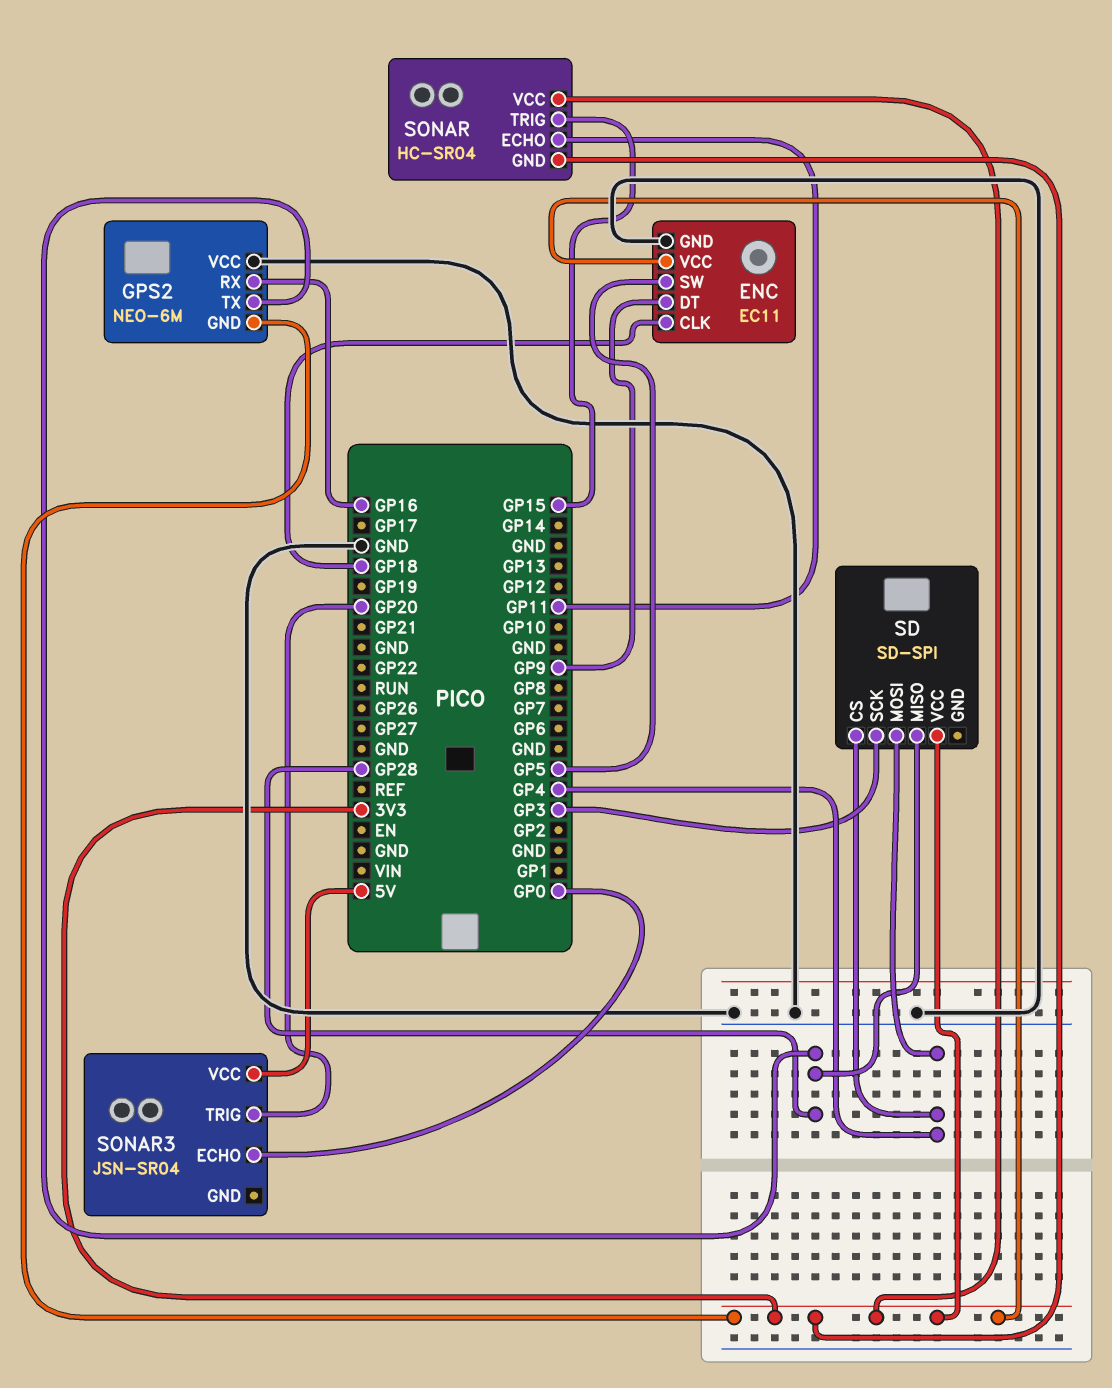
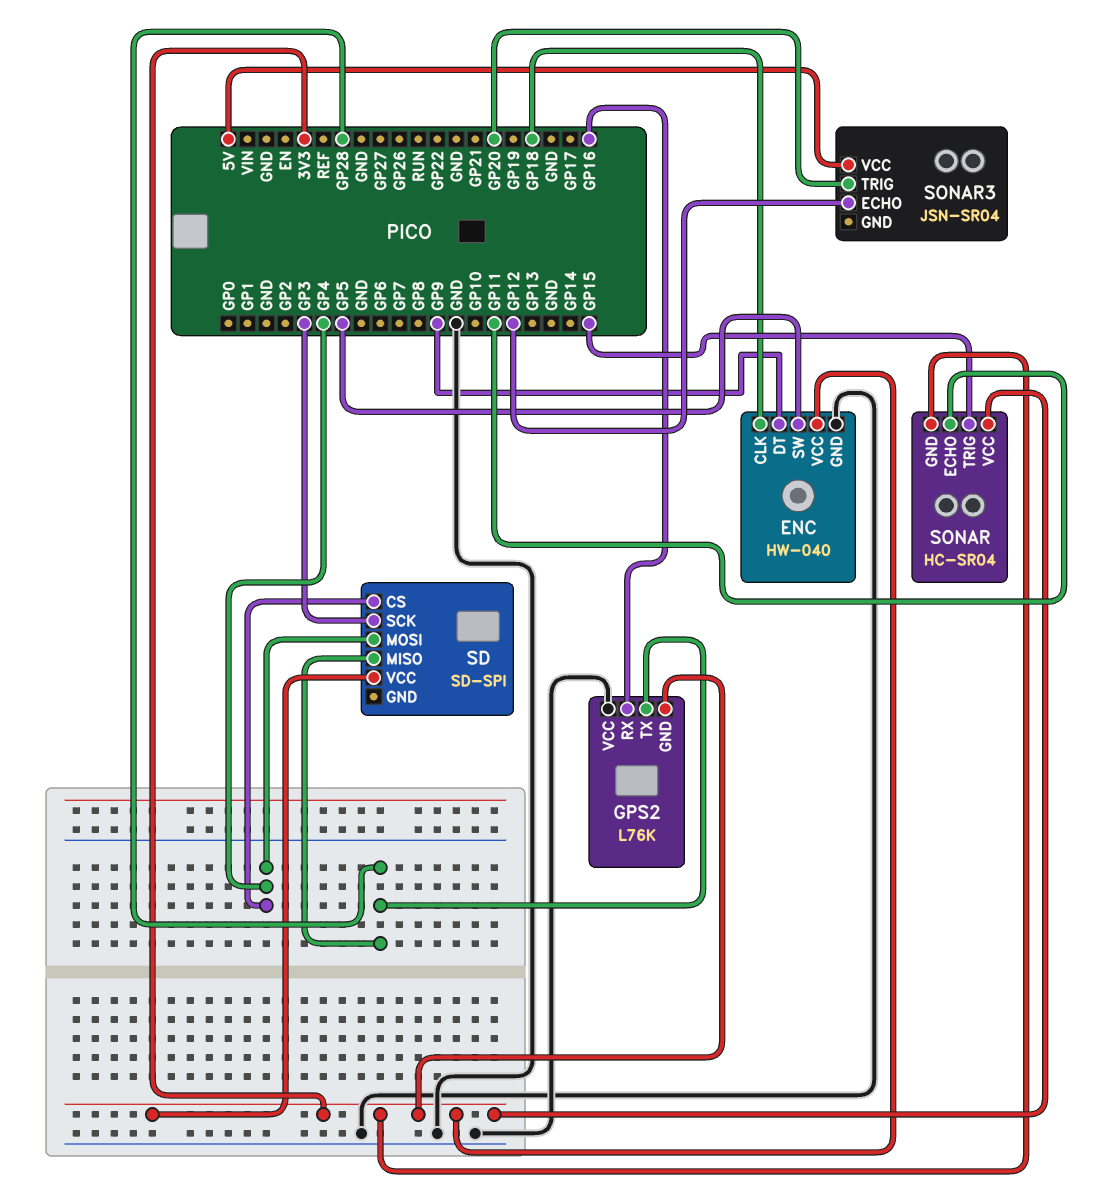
ENC: EC11 -> HW-040
GPS2: NEO-6M -> L76K
SONAR3 pin ECHO: GP0 -> GP12

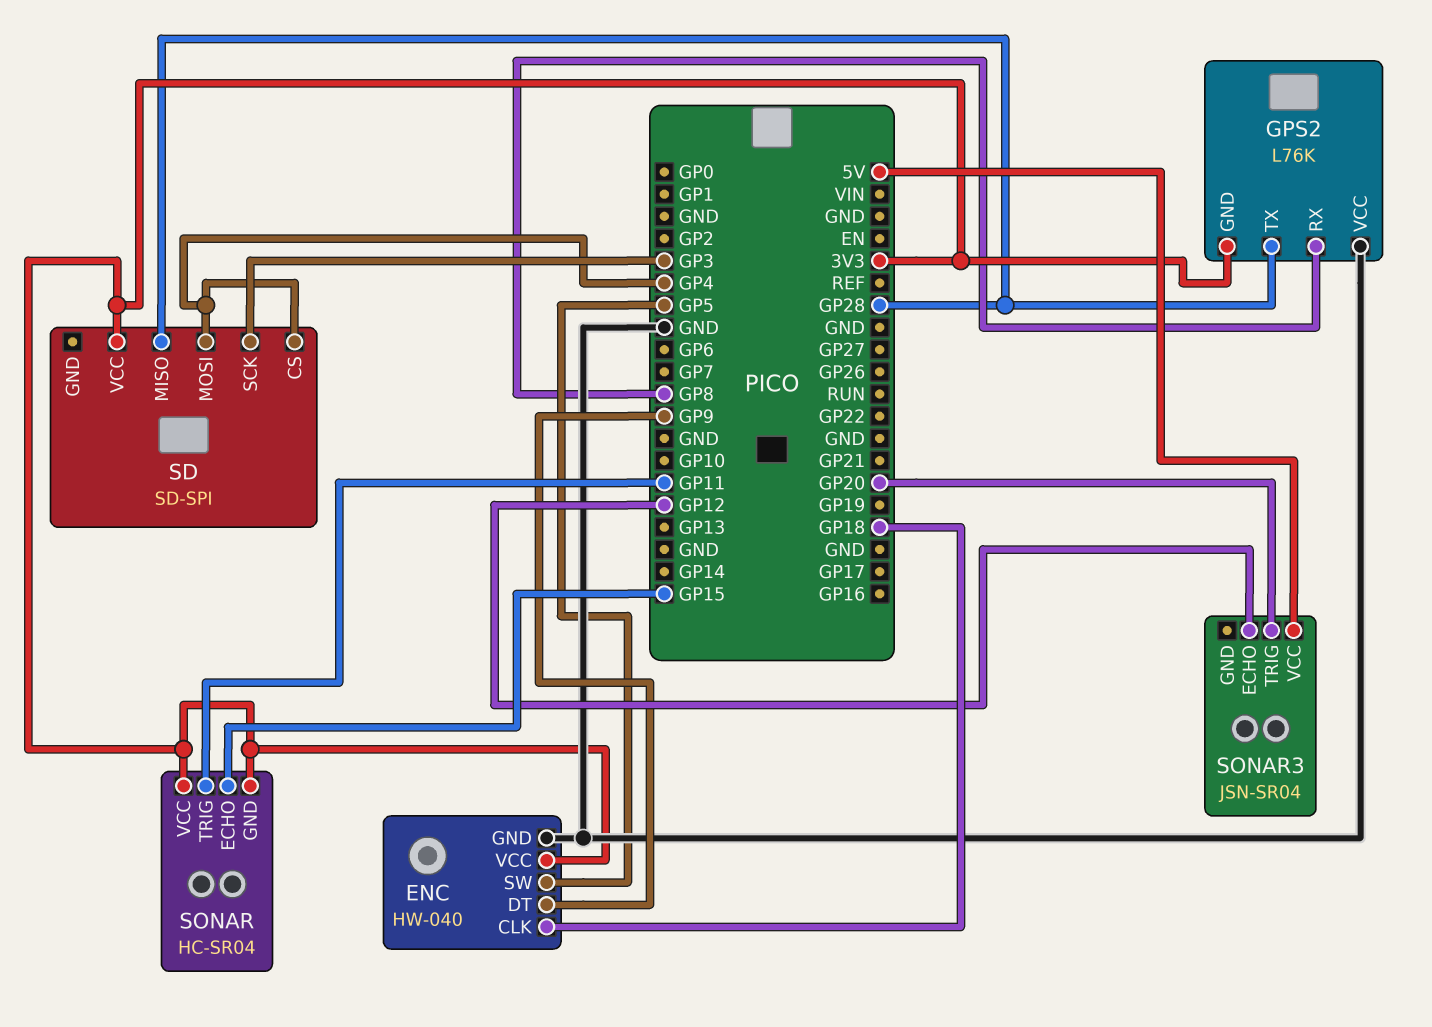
GPS2 pin RX: GP16 -> GP8
SONAR pin ECHO: GP11 -> GP15
SONAR pin TRIG: GP15 -> GP11

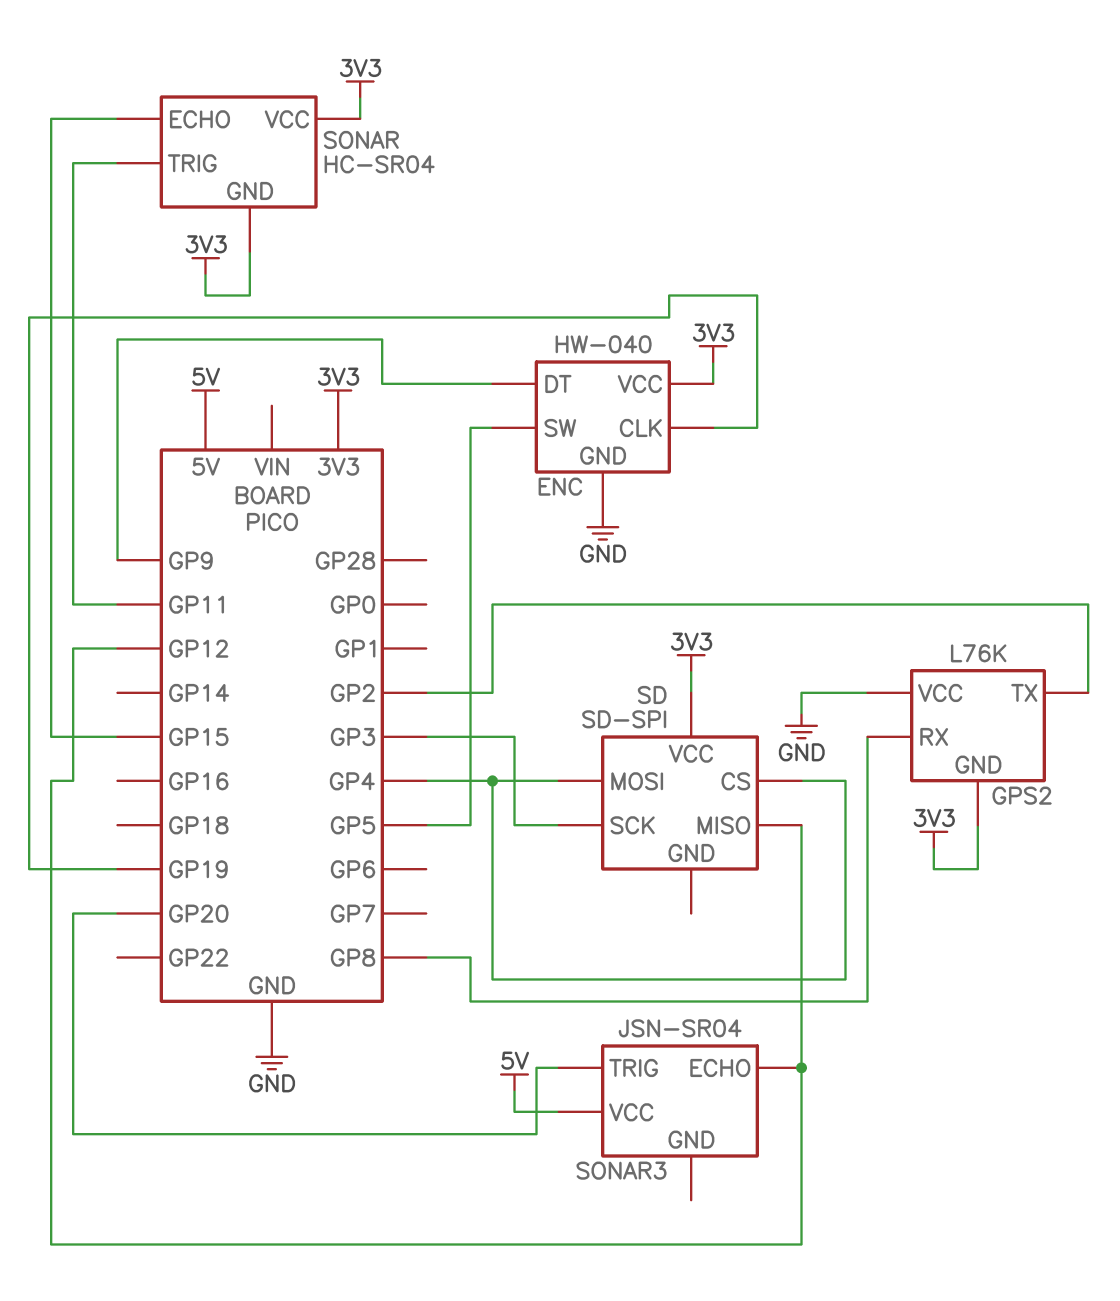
ENC pin CLK: GP18 -> GP19
GPS2 pin TX: GP28 -> GP2
SD pin MISO: GP28 -> GP12

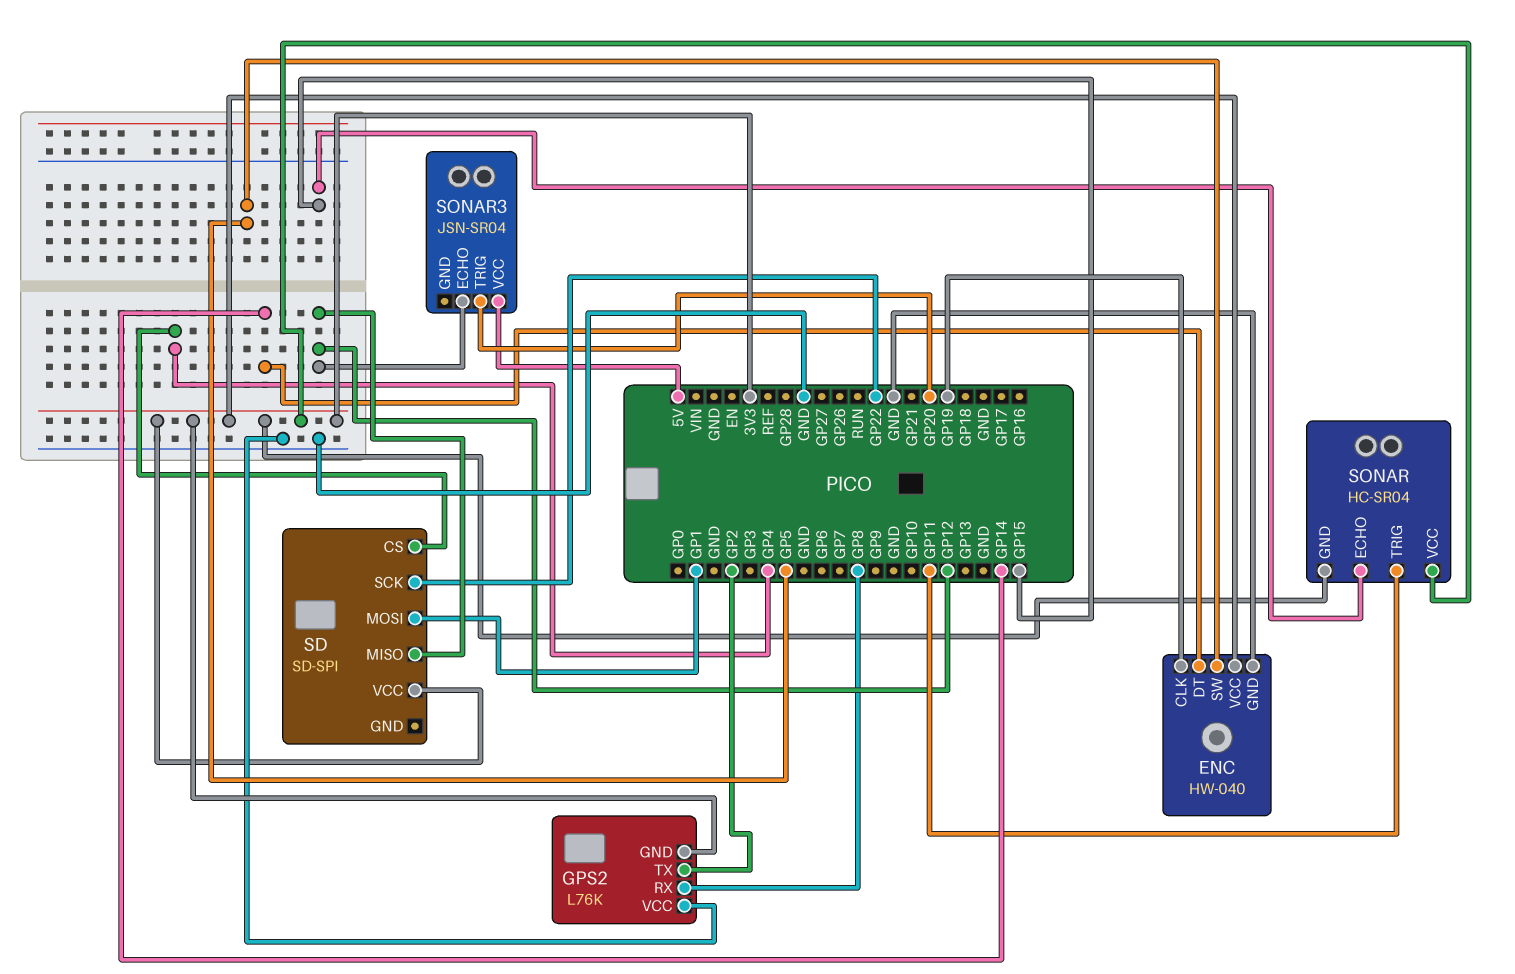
ENC pin DT: GP9 -> GP14
SD pin MOSI: GP4 -> GP1
SD pin SCK: GP3 -> GP22

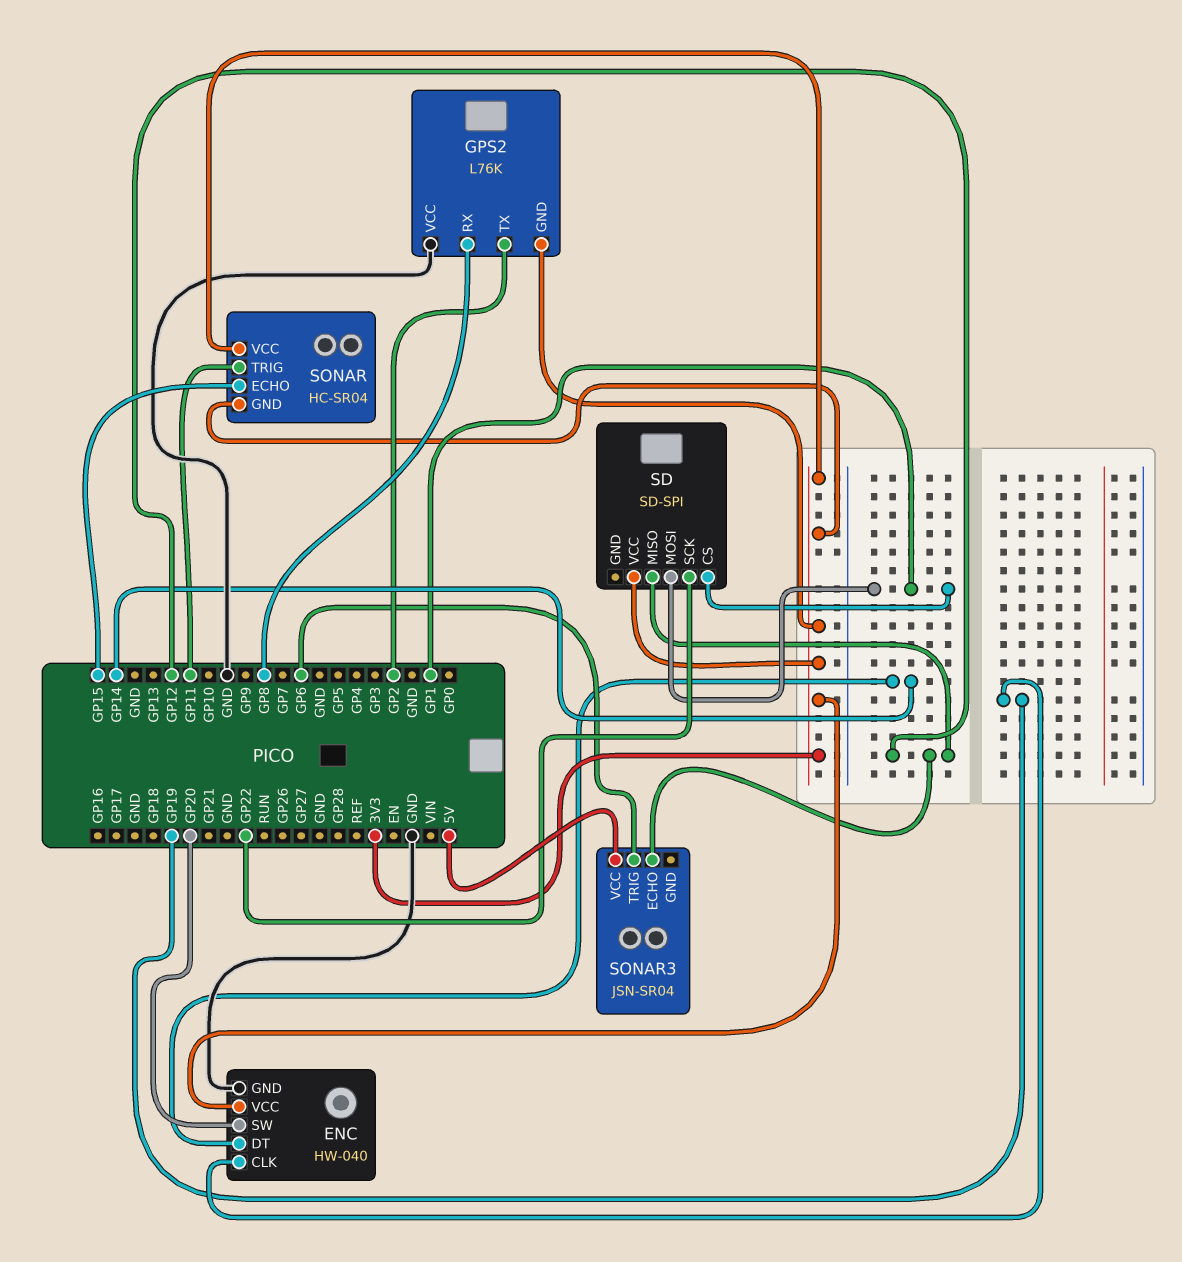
ENC pin SW: GP5 -> GP20
SD pin CS: GP4 -> GP1
SONAR3 pin TRIG: GP20 -> GP6

